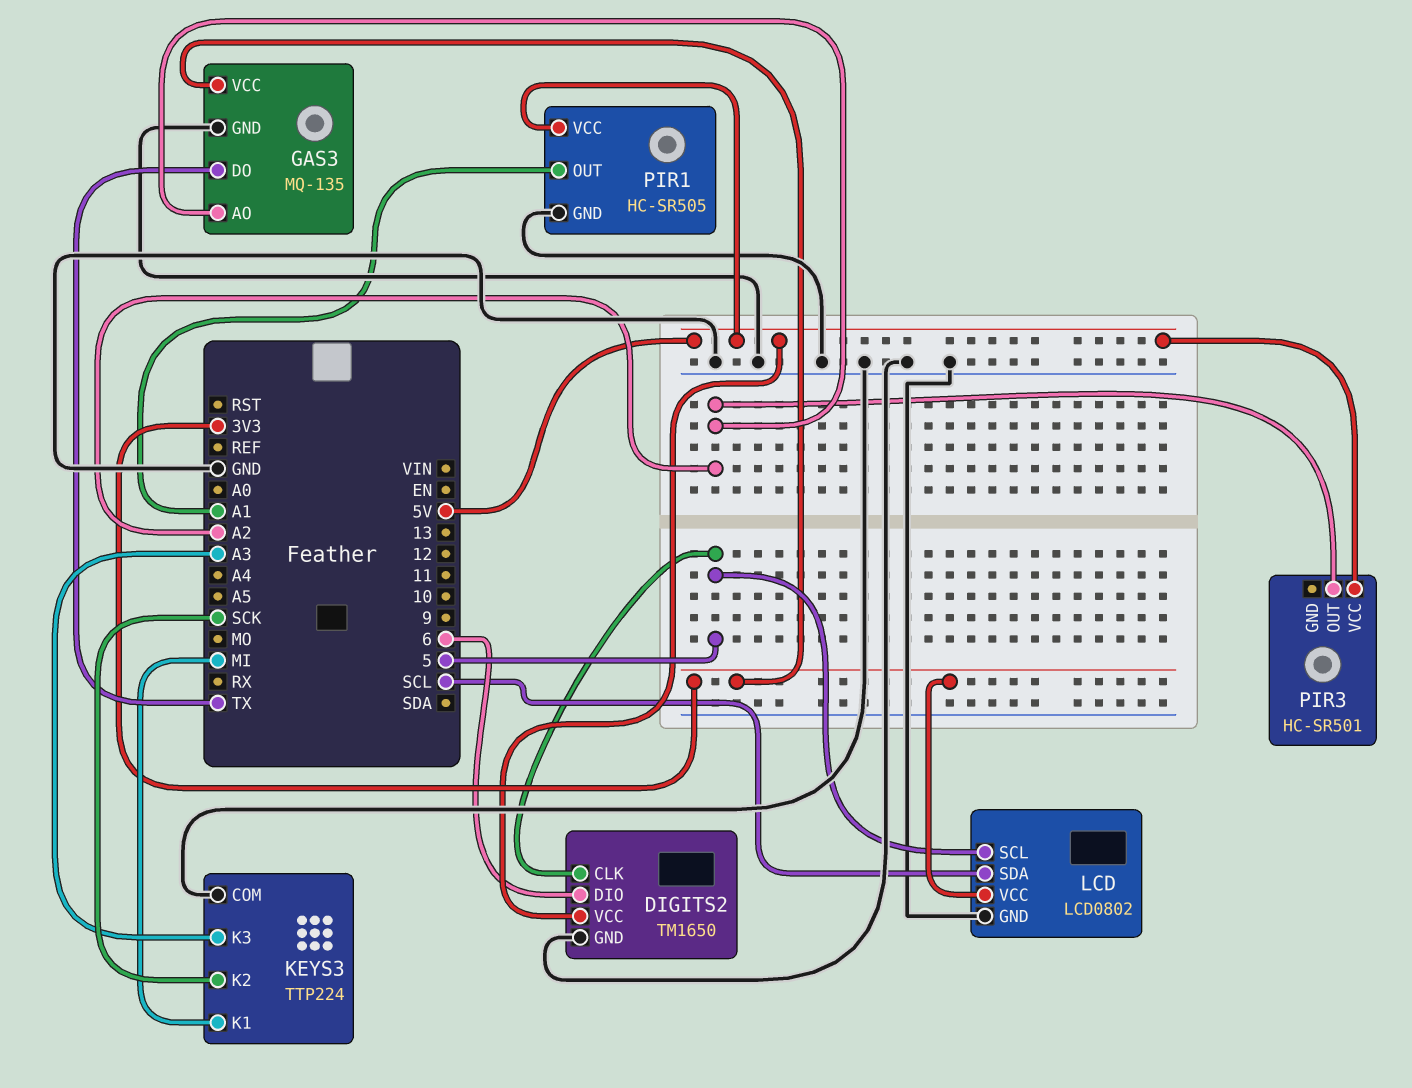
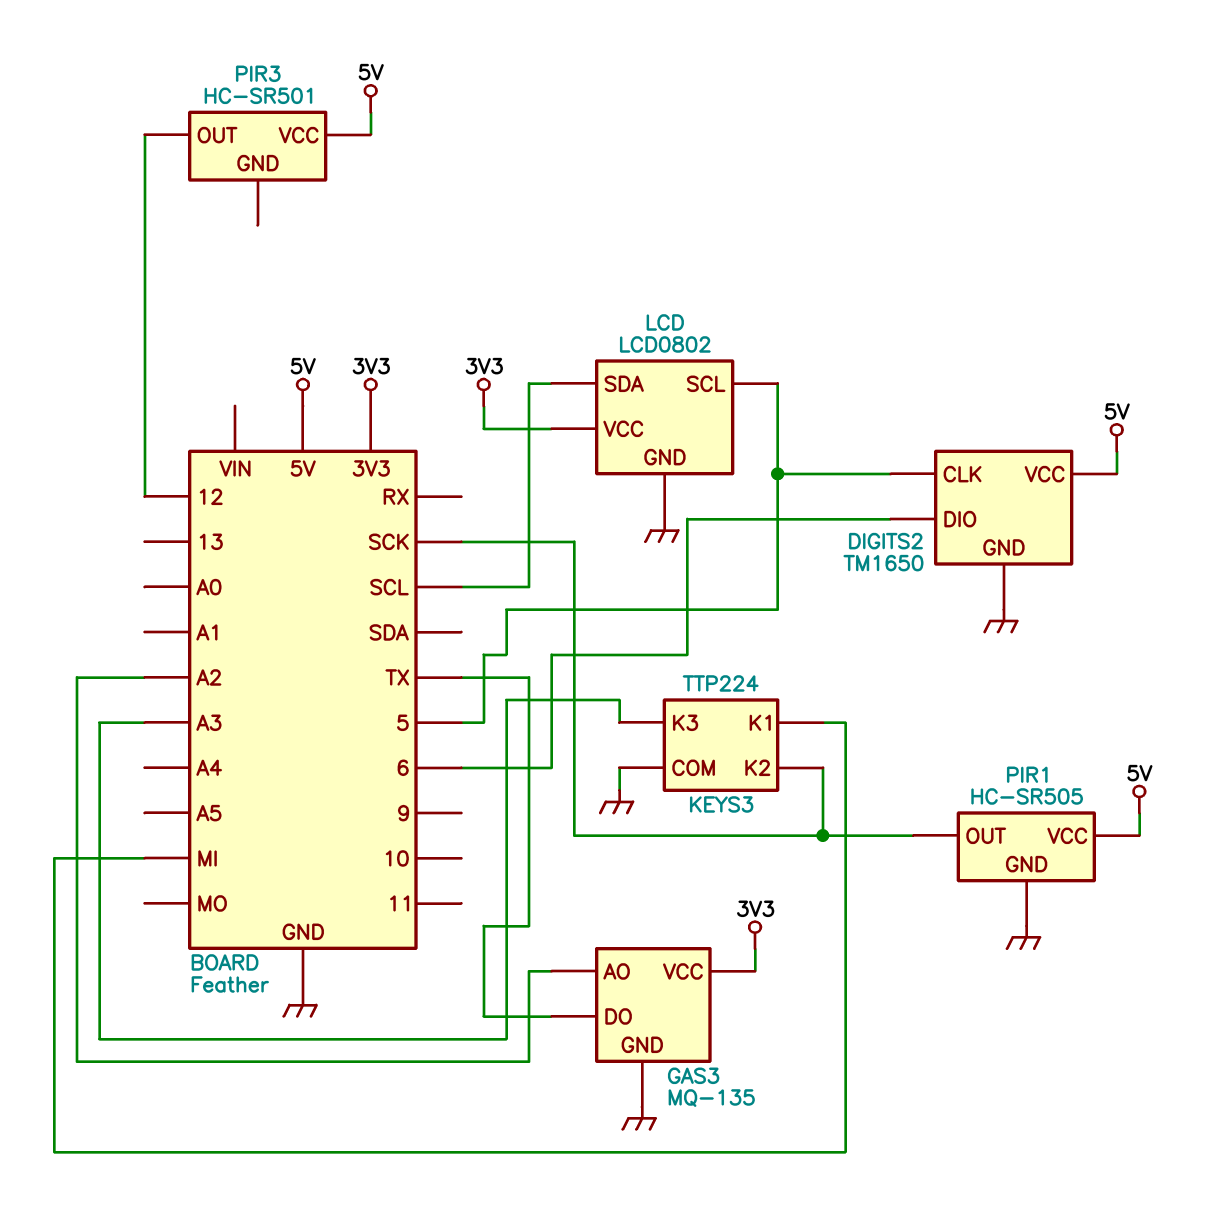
PIR1 pin OUT: A1 -> SCK
PIR3 pin OUT: A2 -> 12

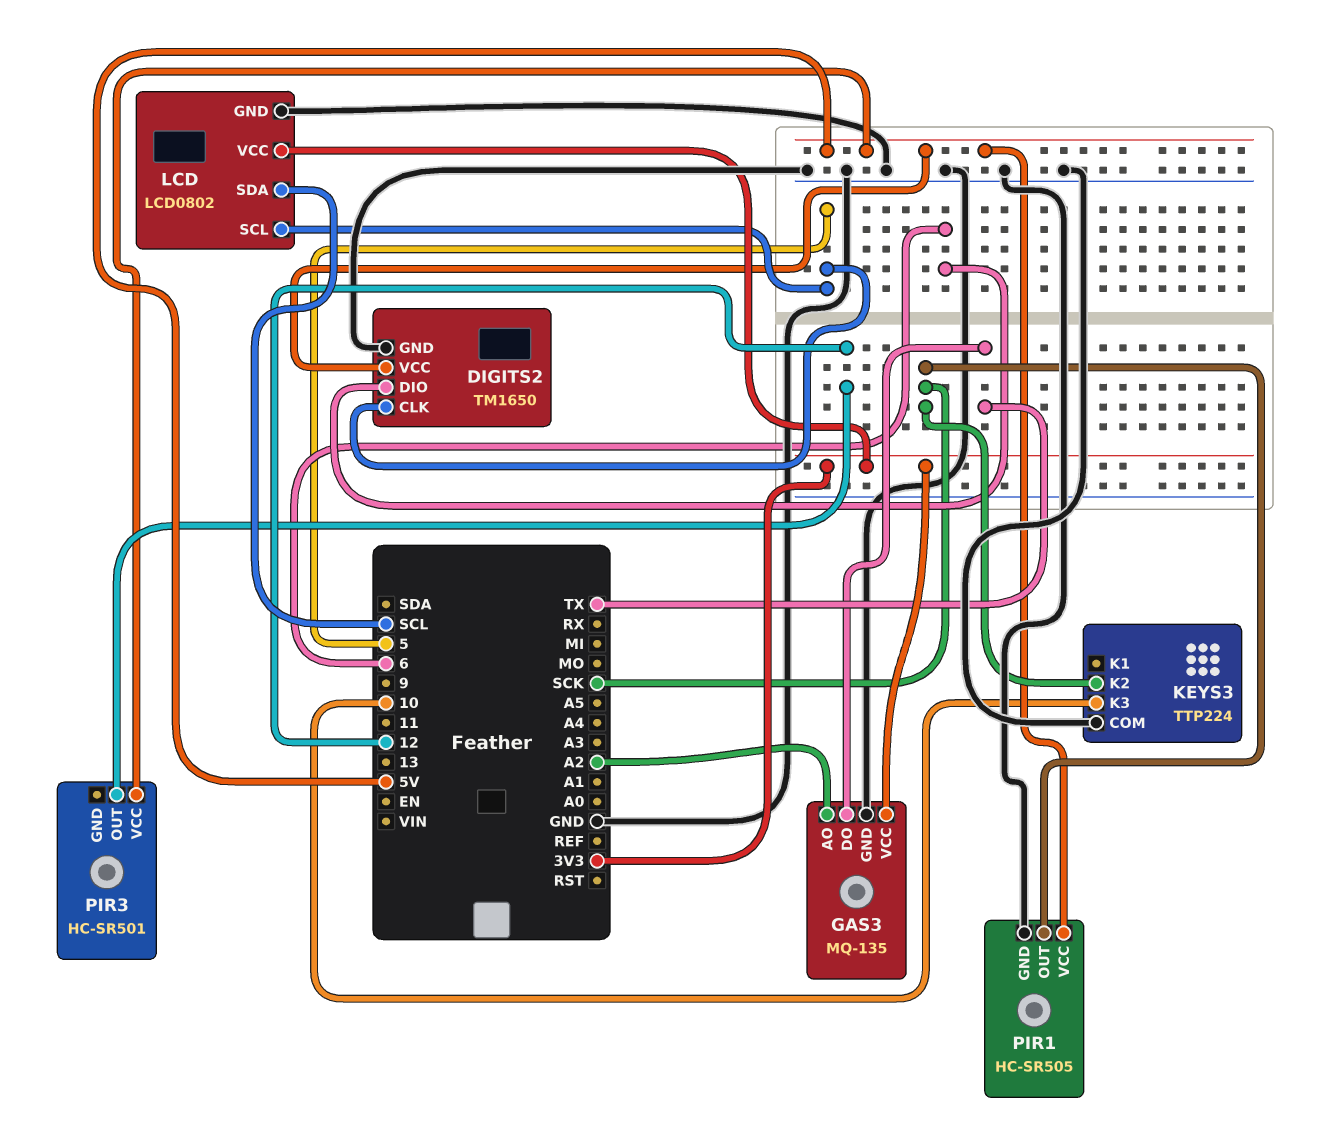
KEYS3 pin K1: MI -> none
KEYS3 pin K3: A3 -> 10

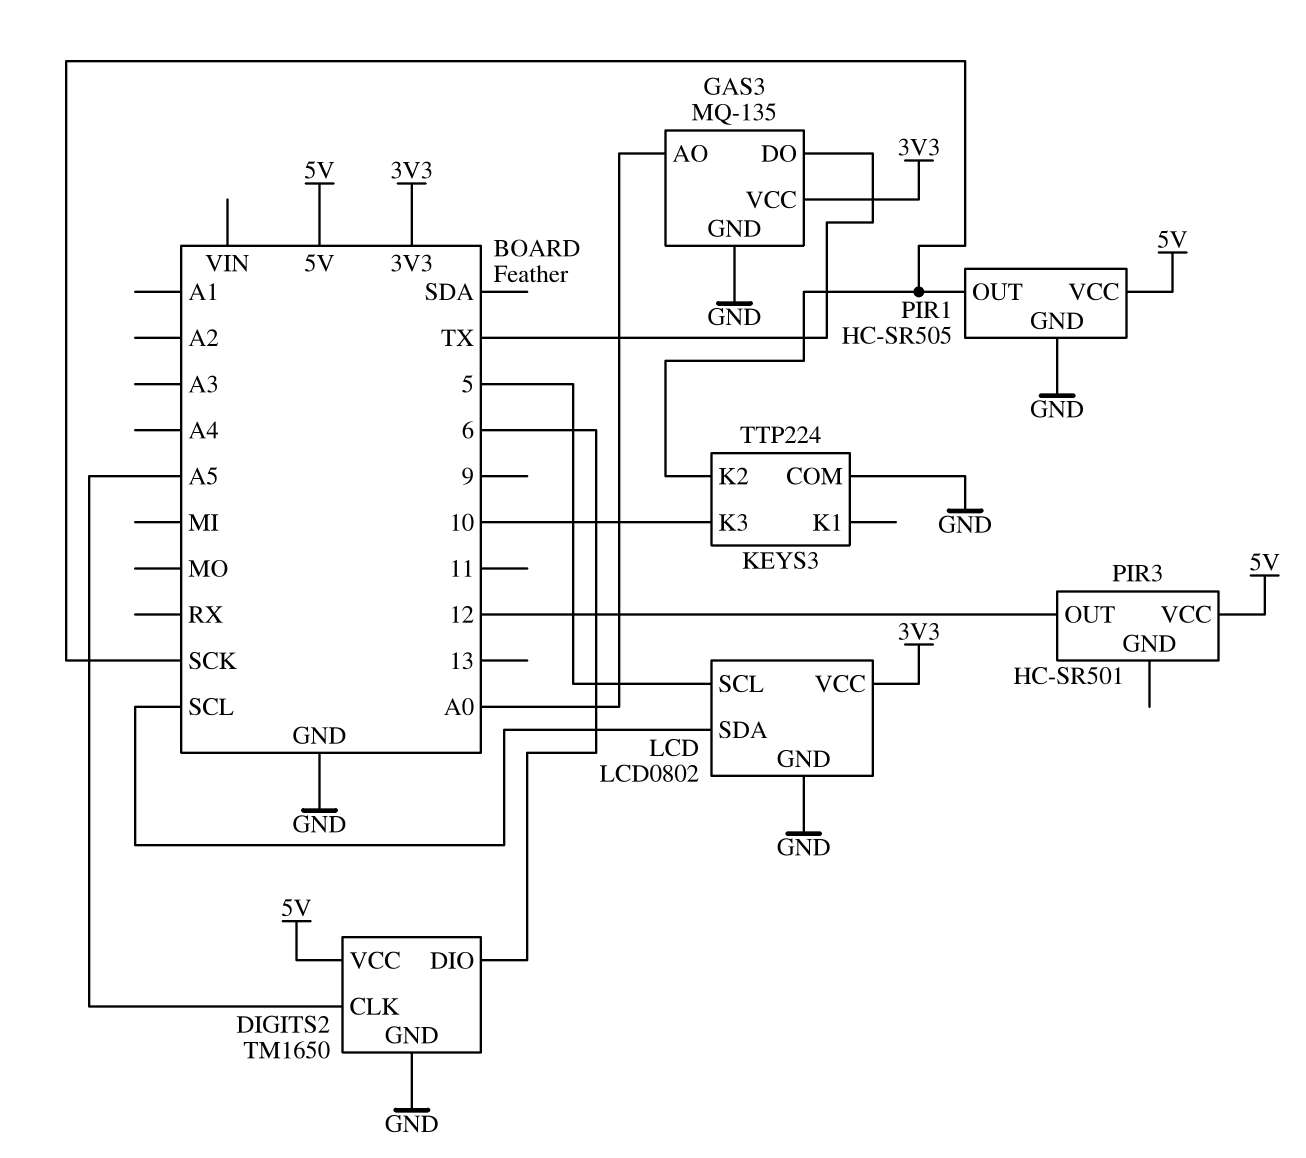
DIGITS2 pin CLK: 5 -> A5
GAS3 pin AO: A2 -> A0

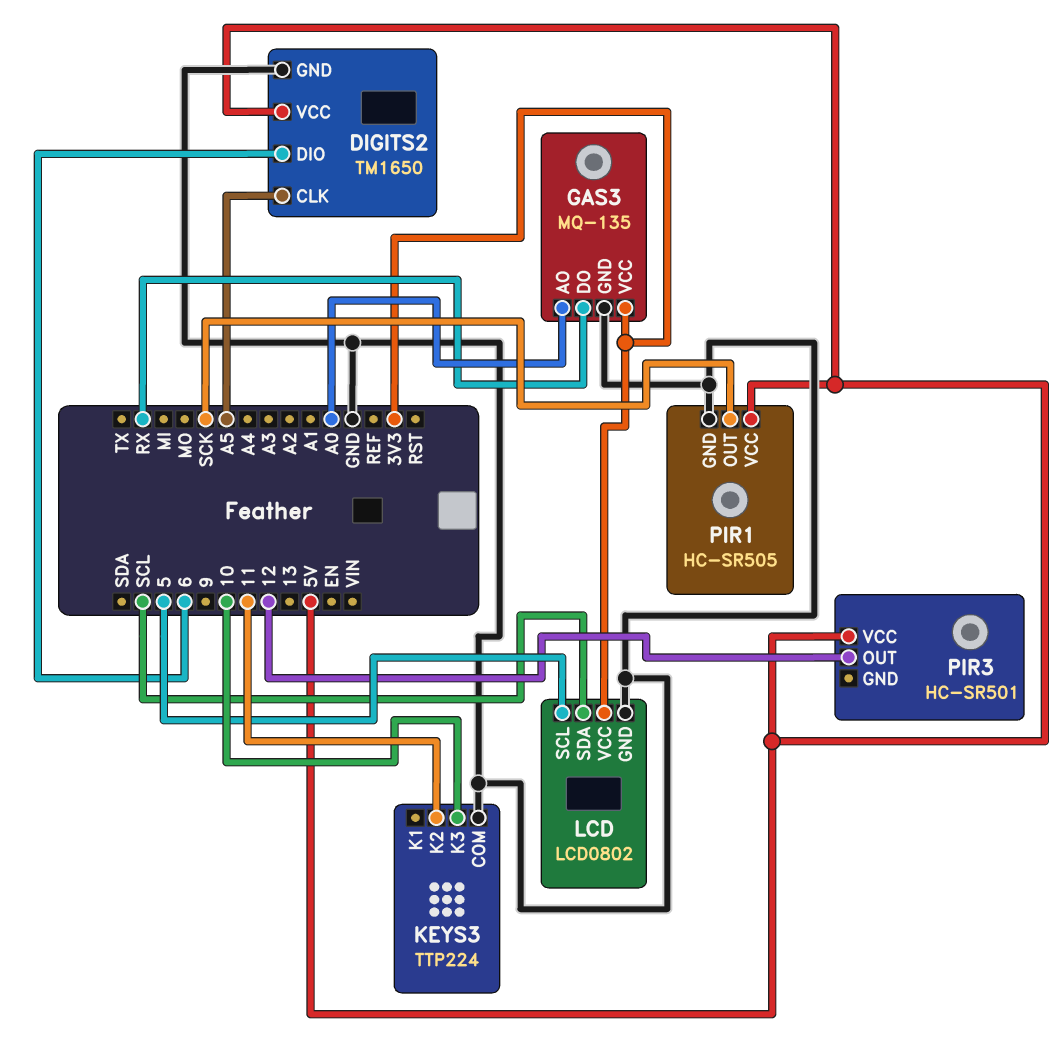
GAS3 pin DO: TX -> RX
KEYS3 pin K2: SCK -> 11

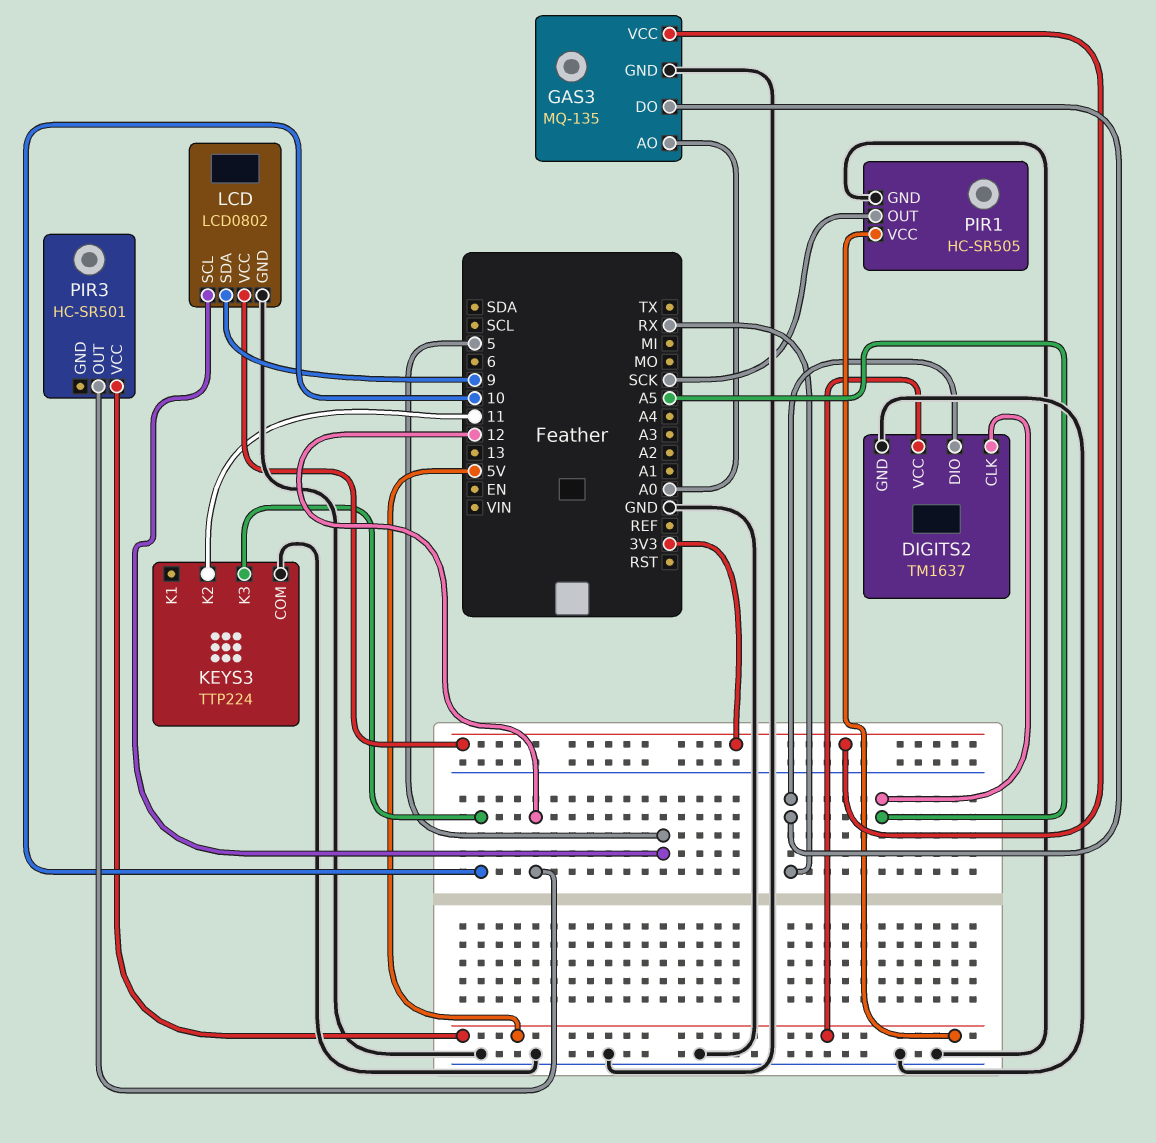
DIGITS2: TM1650 -> TM1637
DIGITS2 pin DIO: 6 -> RX
LCD pin SDA: SCL -> 9

